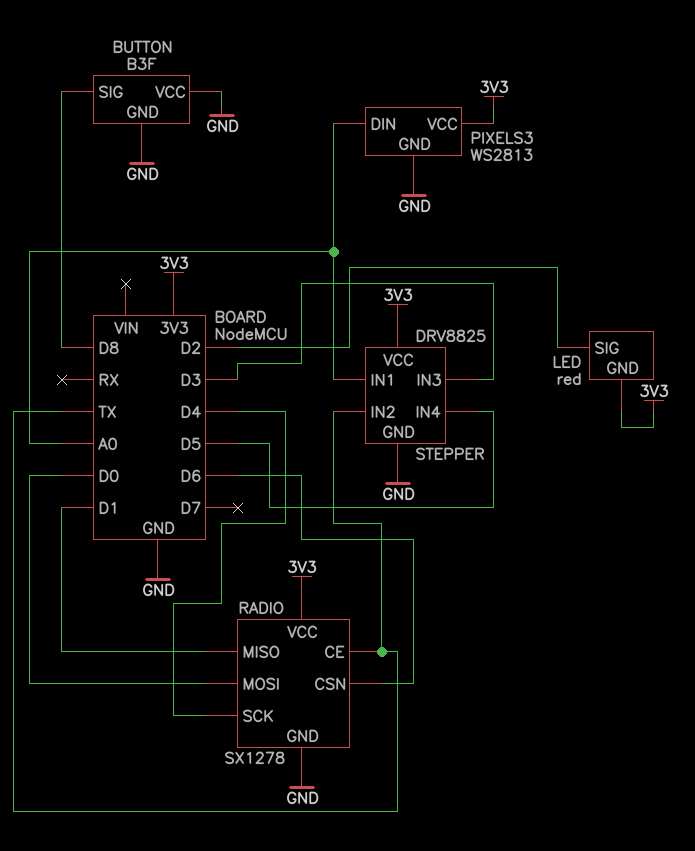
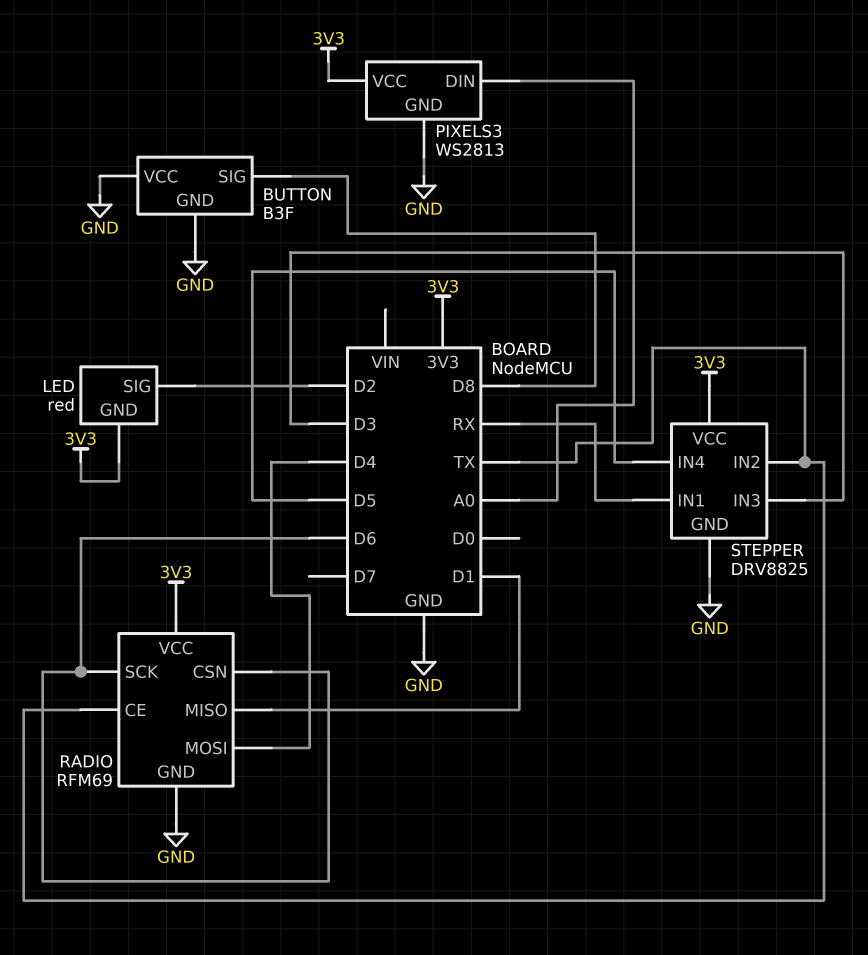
RADIO: SX1278 -> RFM69
RADIO pin MOSI: D0 -> D4
RADIO pin SCK: D4 -> D6
STEPPER pin IN1: A0 -> RX

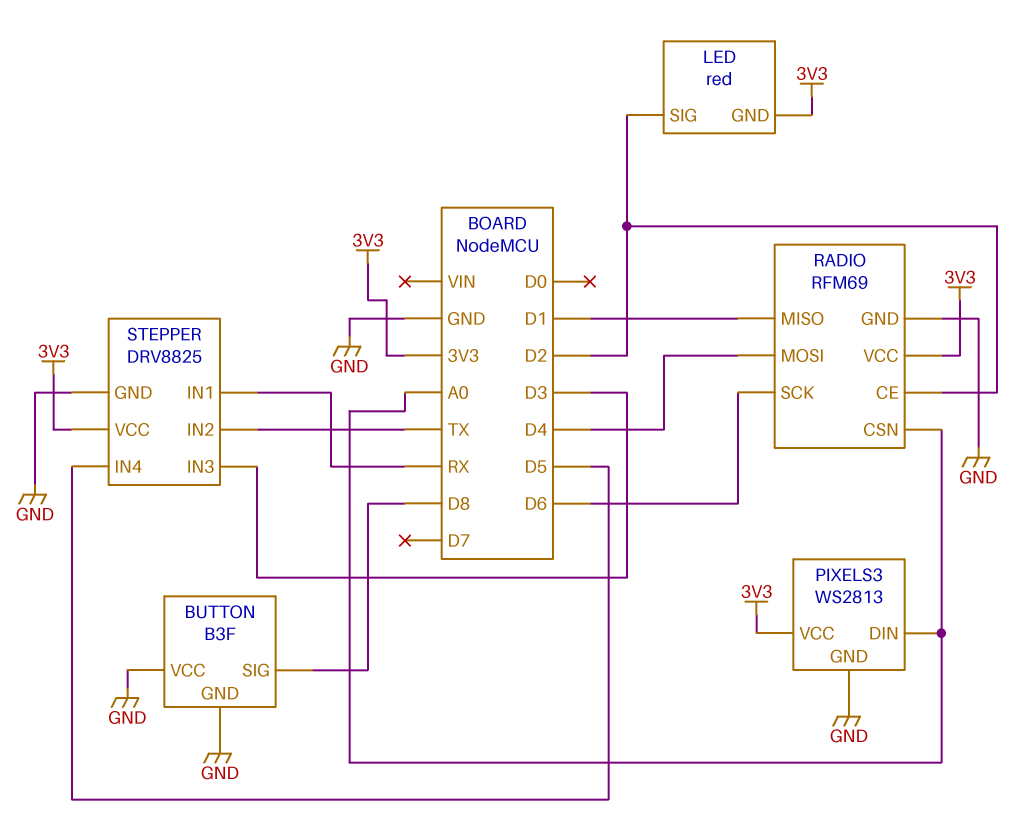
RADIO pin CE: TX -> D2
RADIO pin CSN: D6 -> A0

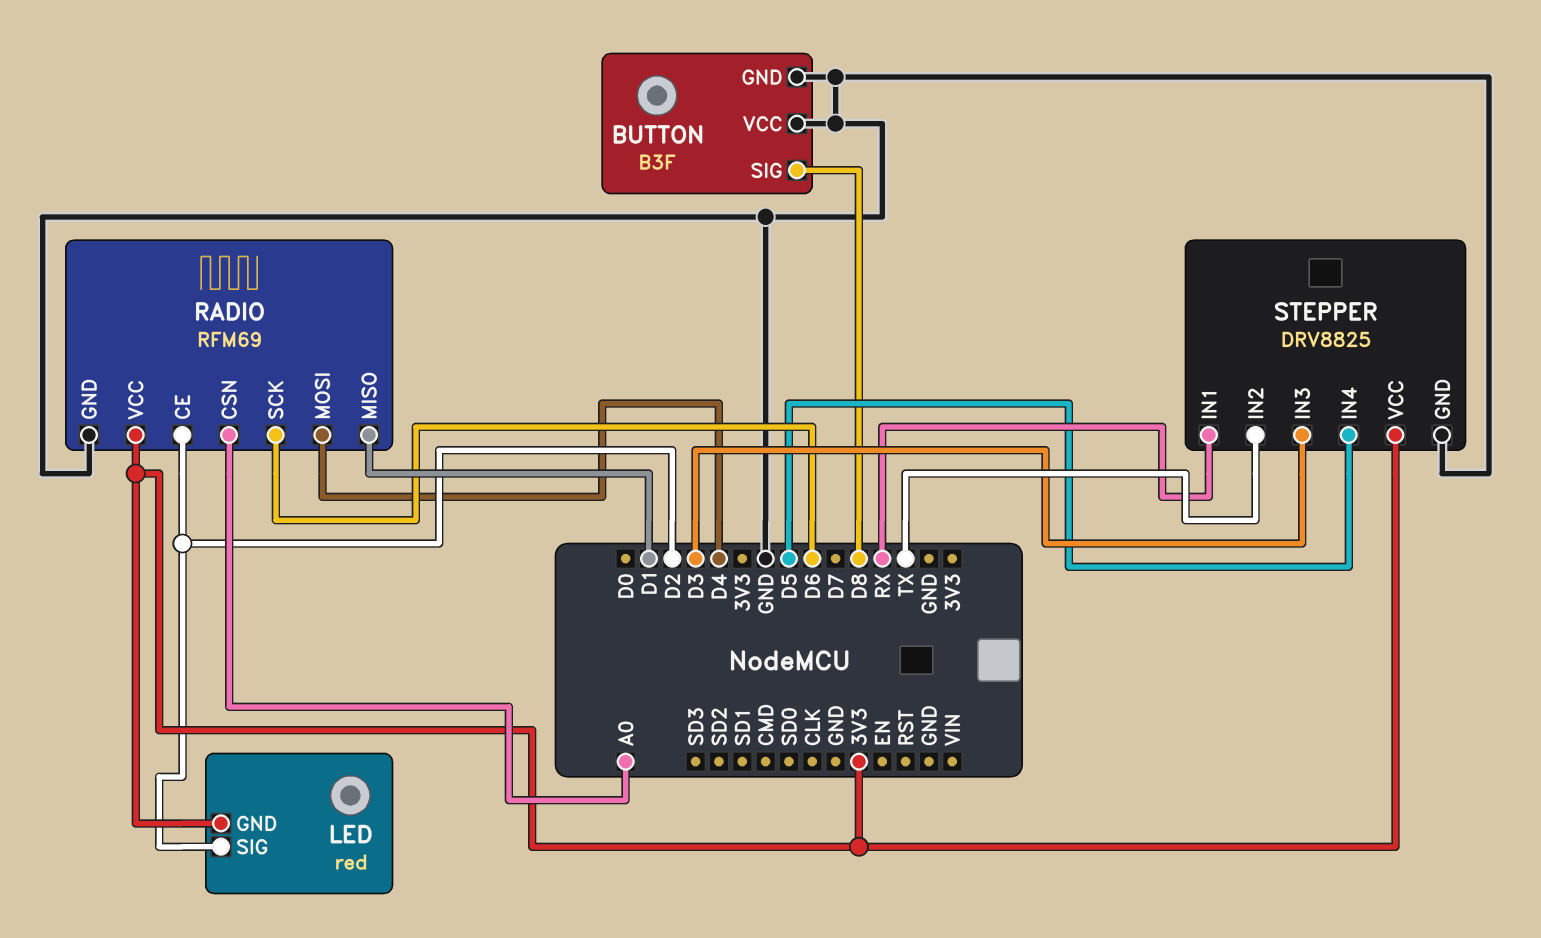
PIXELS3: WS2813 -> none
PIXELS3 pin DIN: A0 -> none
PIXELS3 pin GND: GND -> none
PIXELS3 pin VCC: 3V3 -> none

